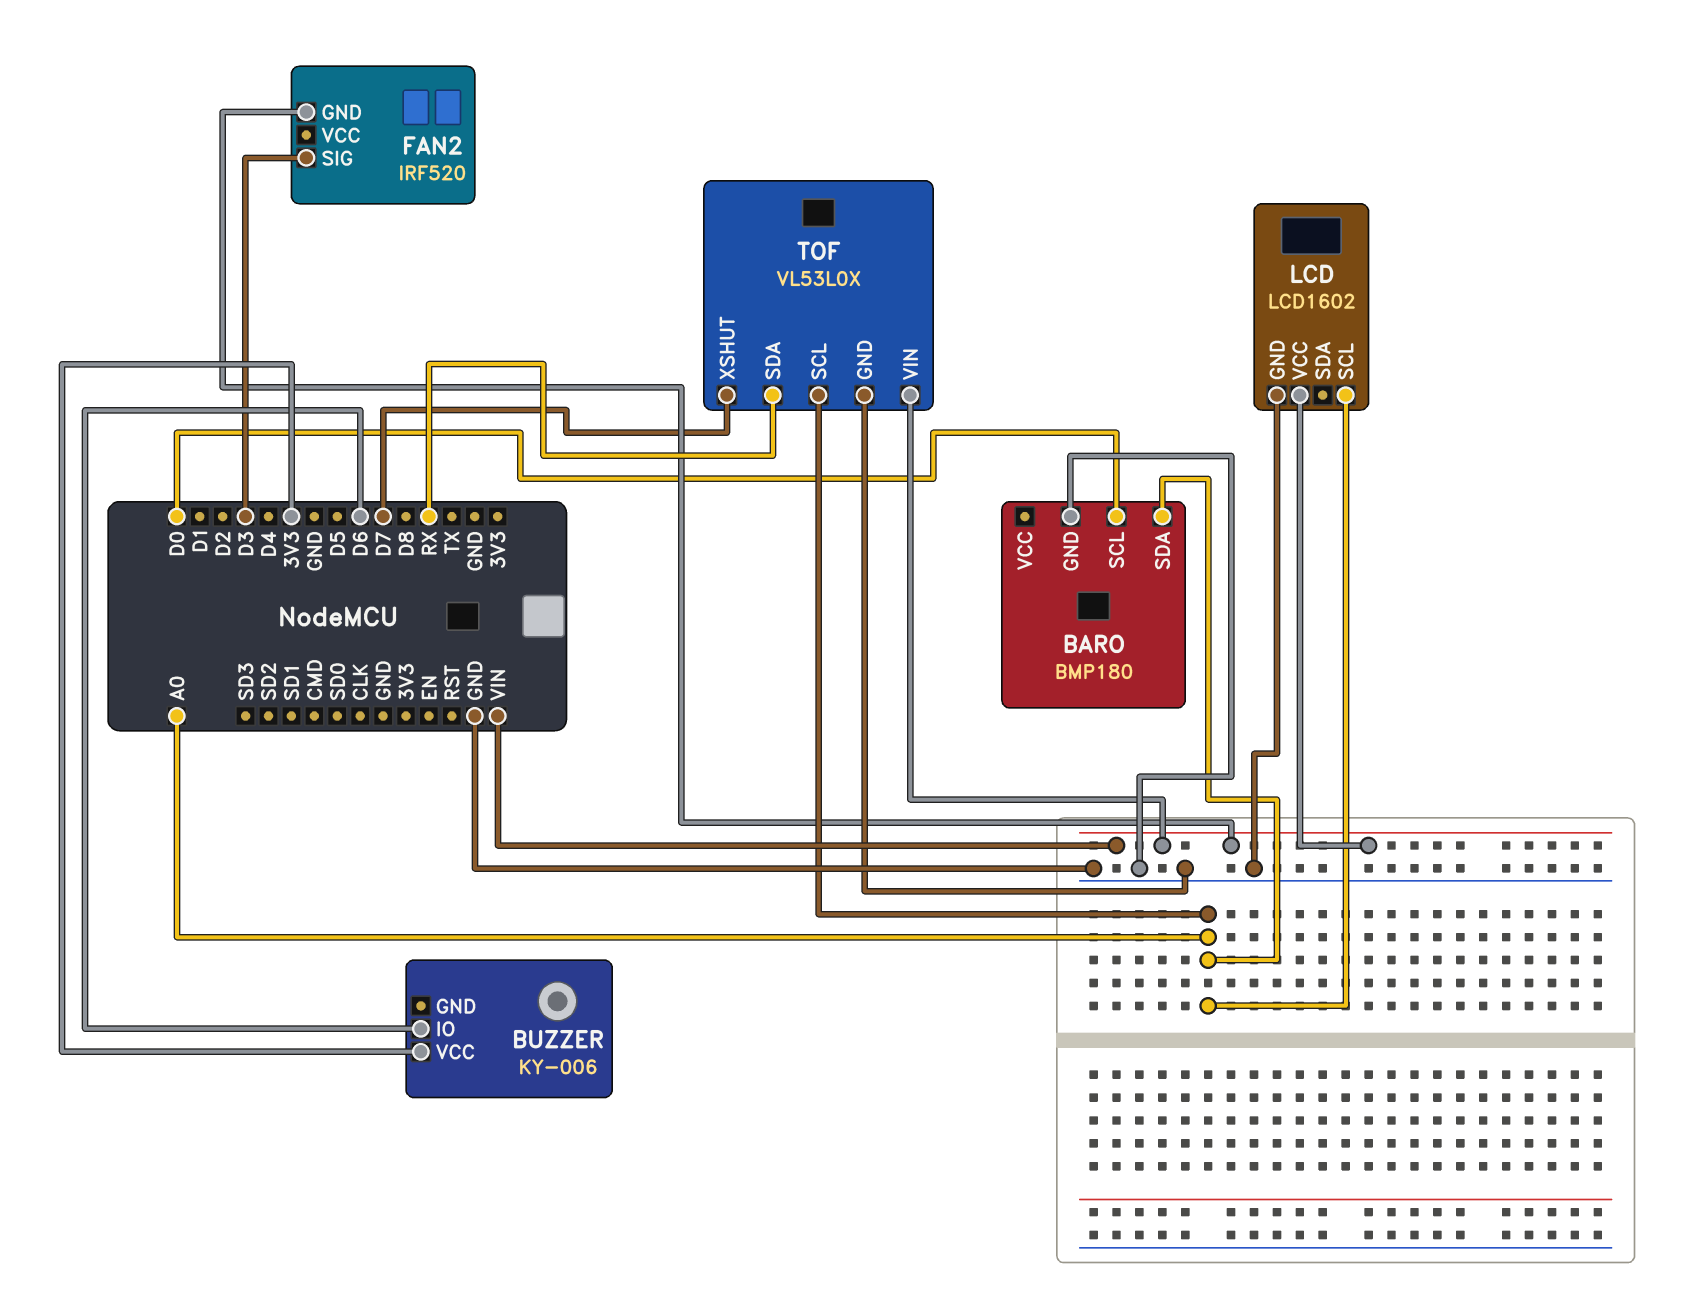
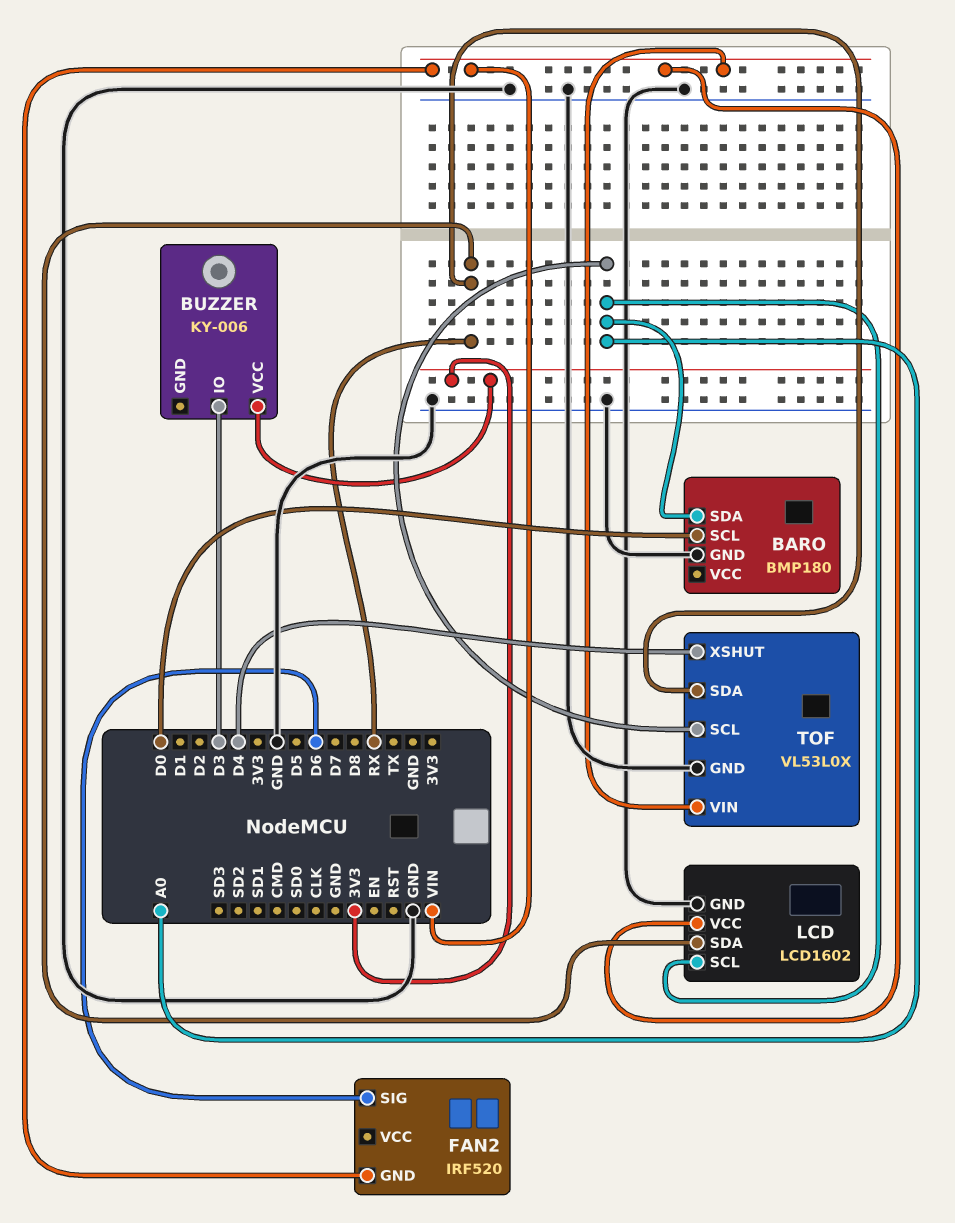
BUZZER pin IO: D6 -> D3
FAN2 pin SIG: D3 -> D6
LCD pin SDA: none -> RX
TOF pin XSHUT: D7 -> D4

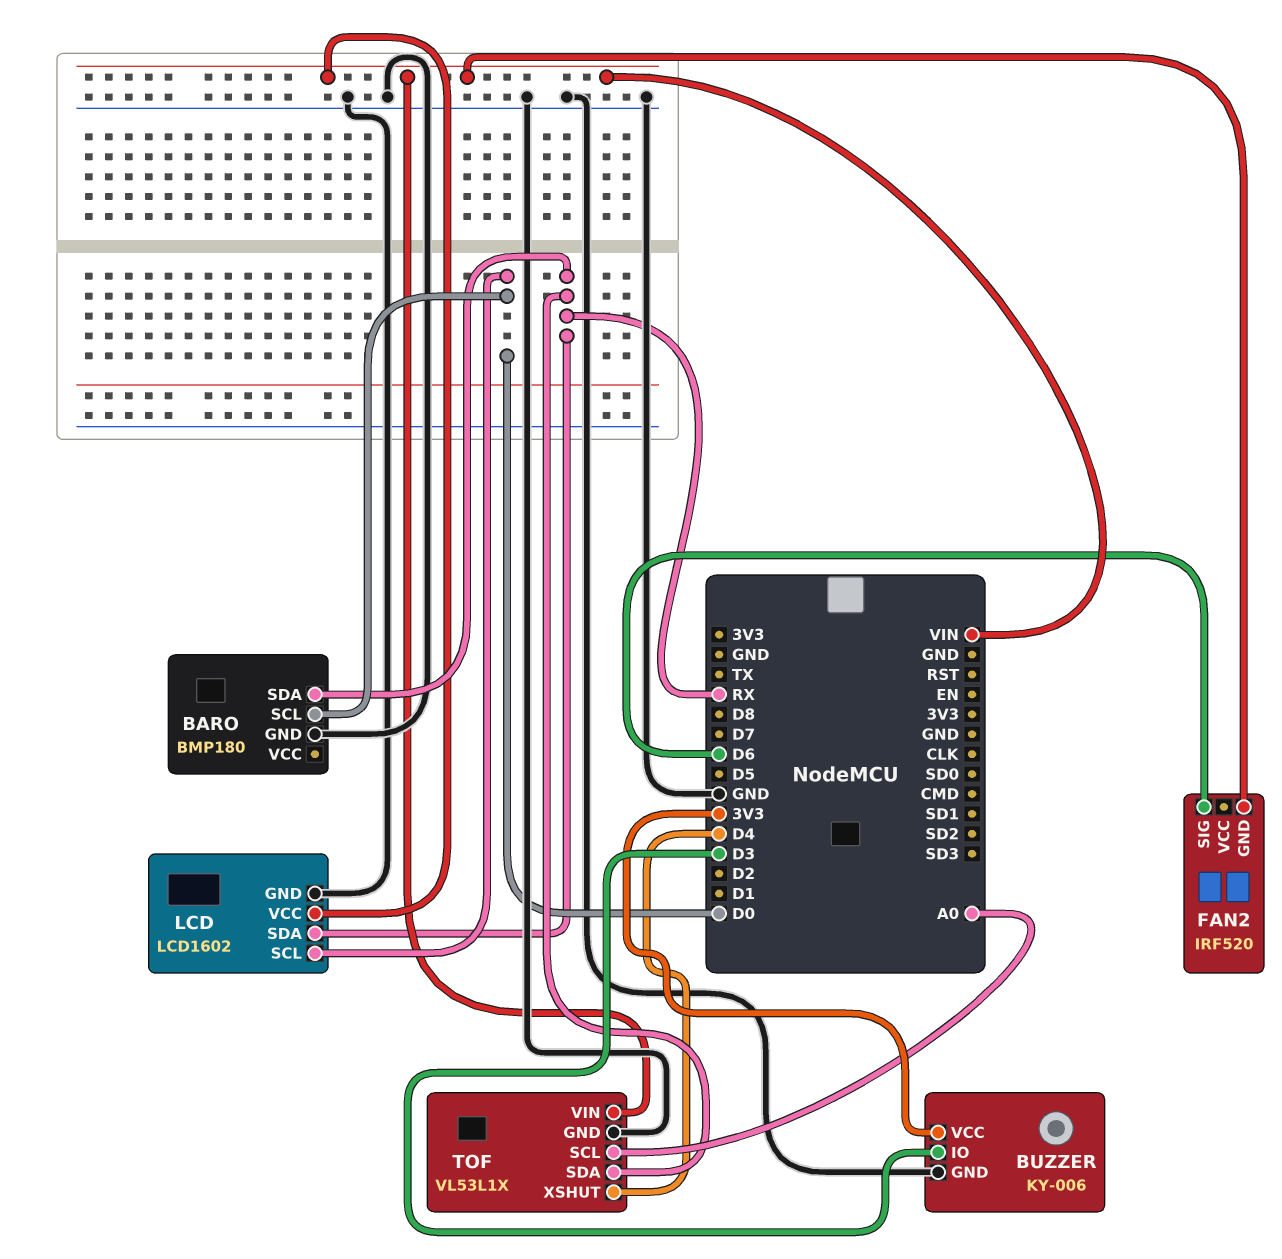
BARO pin SDA: A0 -> RX
BUZZER pin GND: none -> GND
LCD pin SCL: A0 -> D0
TOF: VL53L0X -> VL53L1X

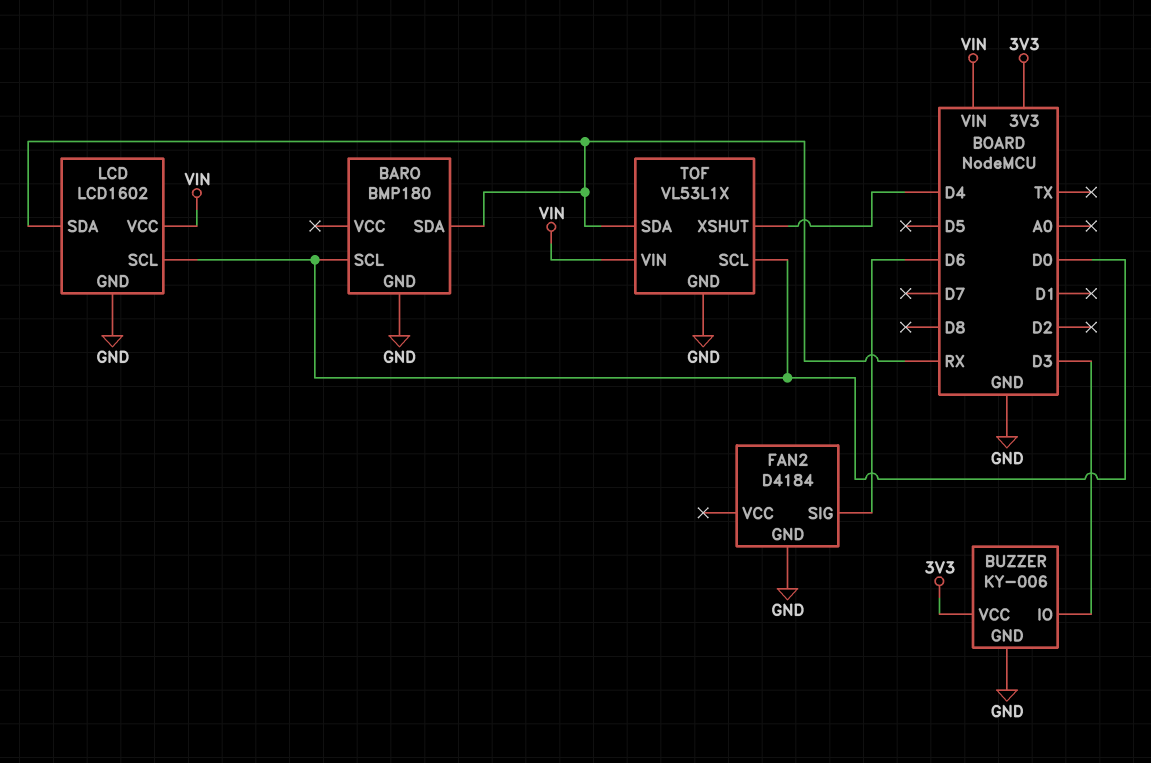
FAN2: IRF520 -> D4184
FAN2 pin GND: VIN -> GND
TOF pin SCL: A0 -> D0

